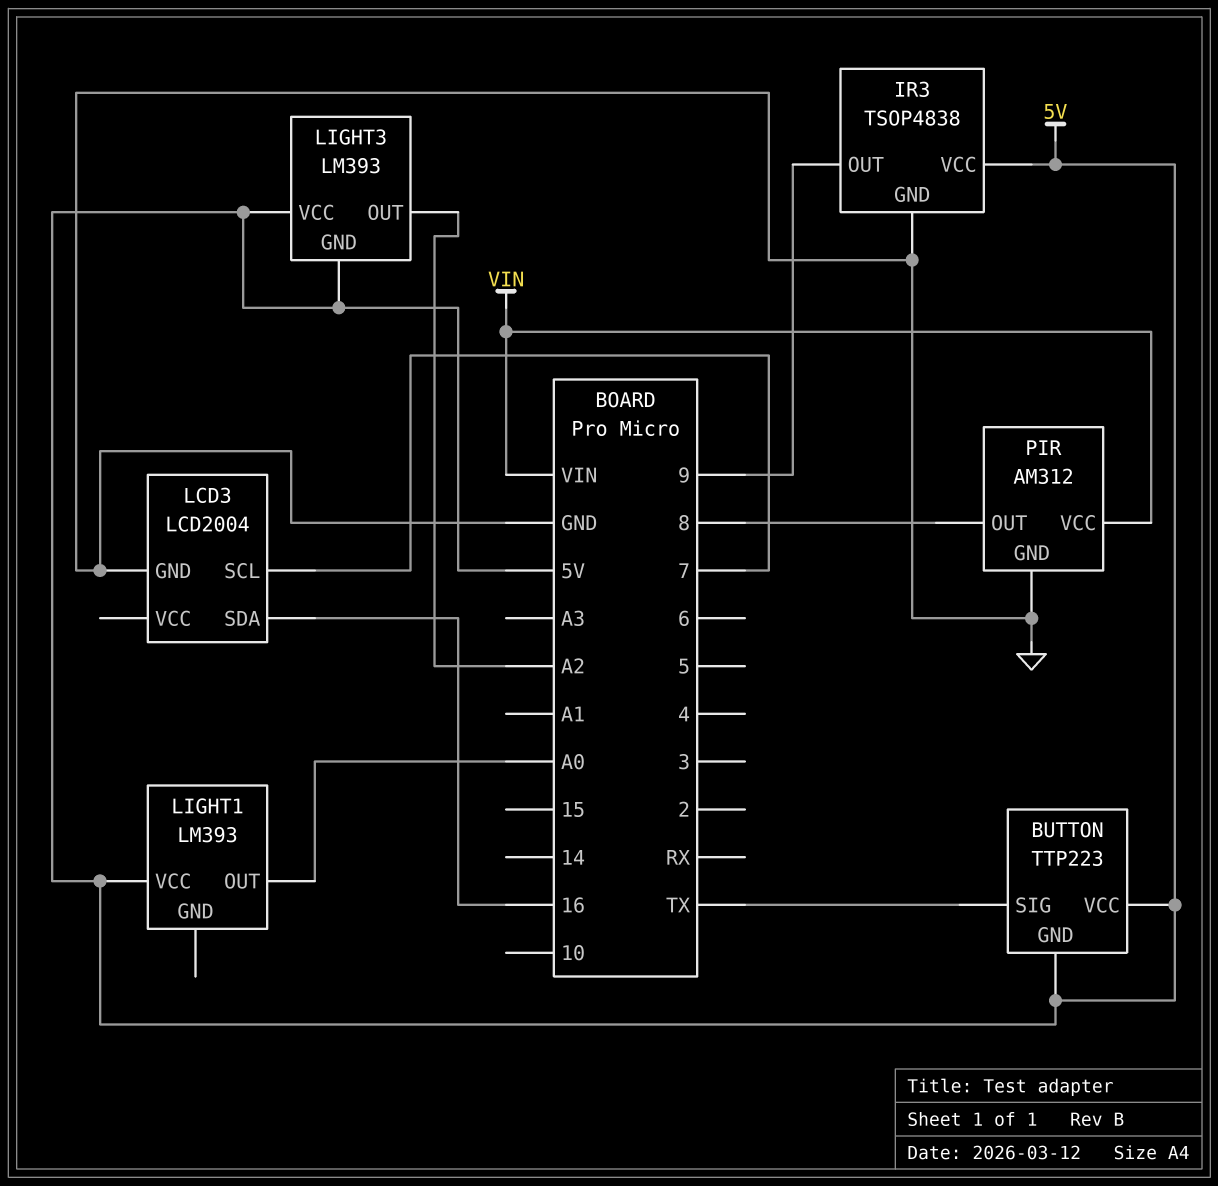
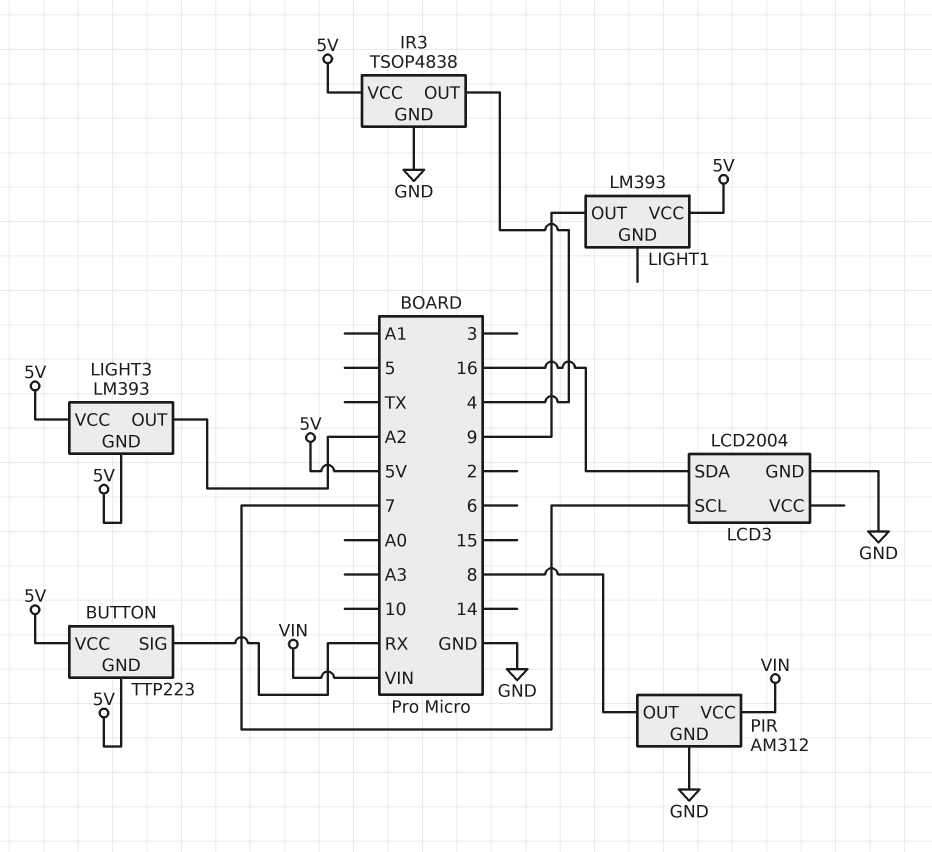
BUTTON pin SIG: TX -> RX
IR3 pin OUT: 9 -> 4
LIGHT1 pin OUT: A0 -> 9

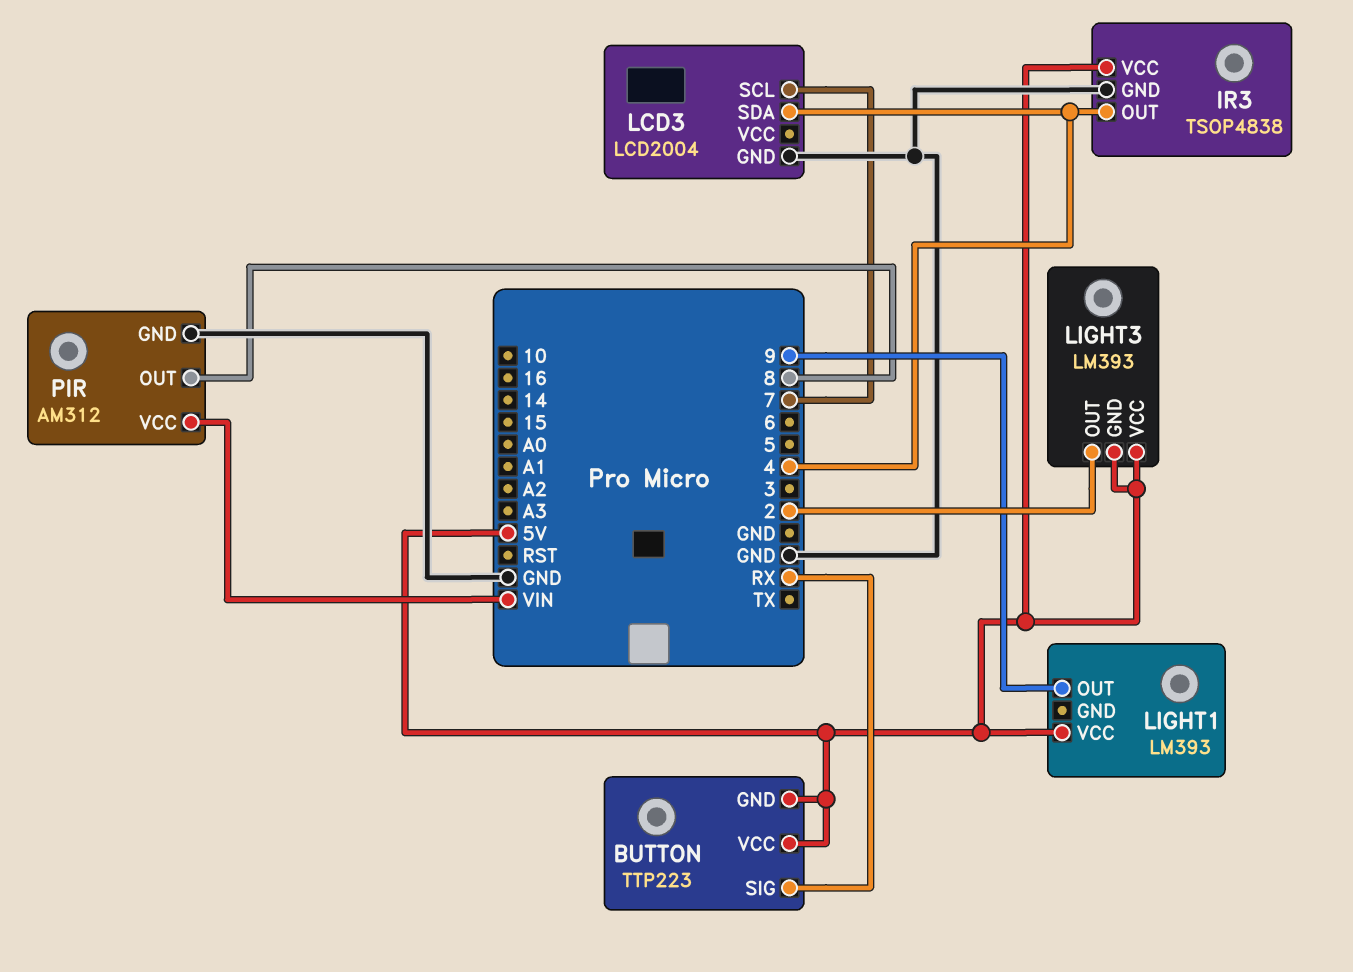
LCD3 pin SDA: 16 -> 4
LIGHT3 pin OUT: A2 -> 2

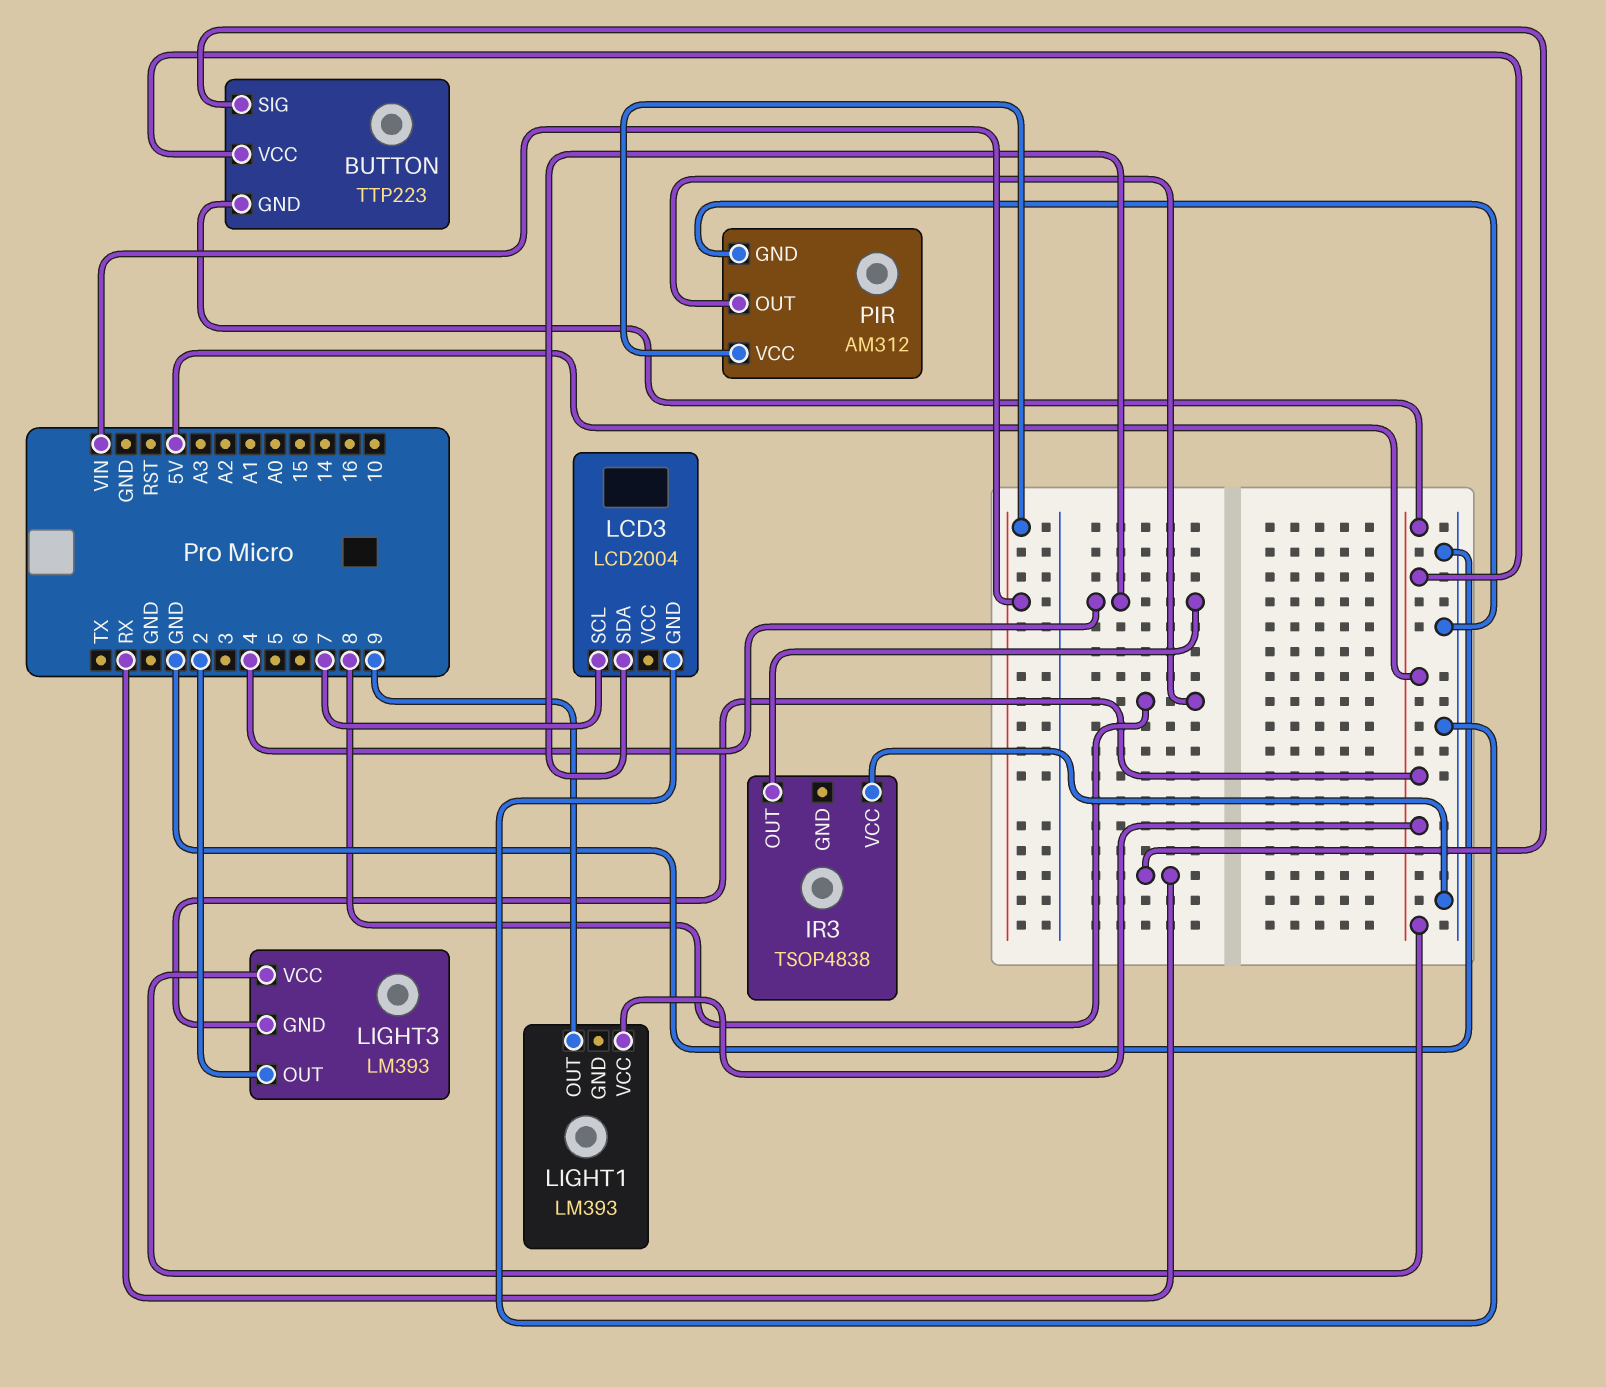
IR3 pin GND: GND -> none
IR3 pin VCC: 5V -> GND

